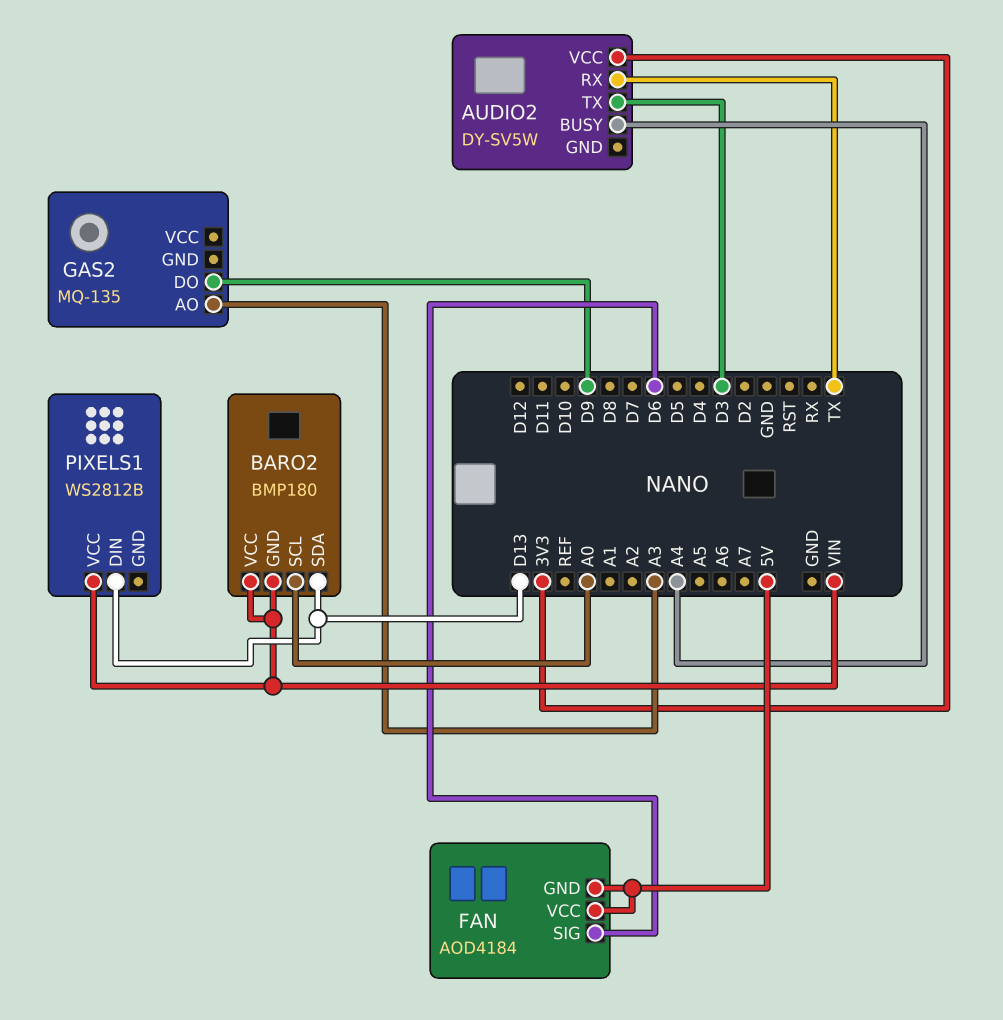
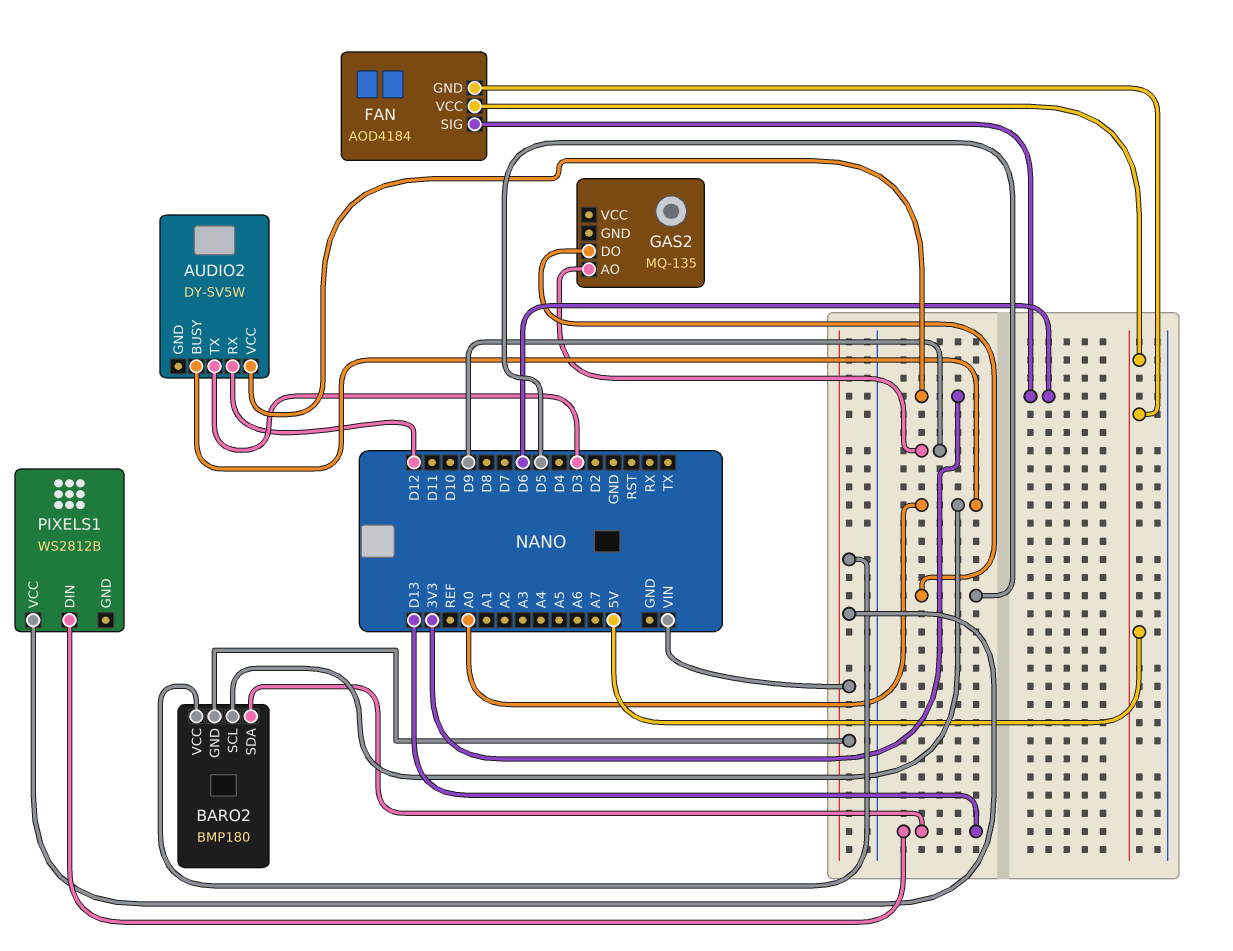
AUDIO2 pin BUSY: A4 -> A0
AUDIO2 pin RX: TX -> D12
GAS2 pin AO: A3 -> D9
GAS2 pin DO: D9 -> D5

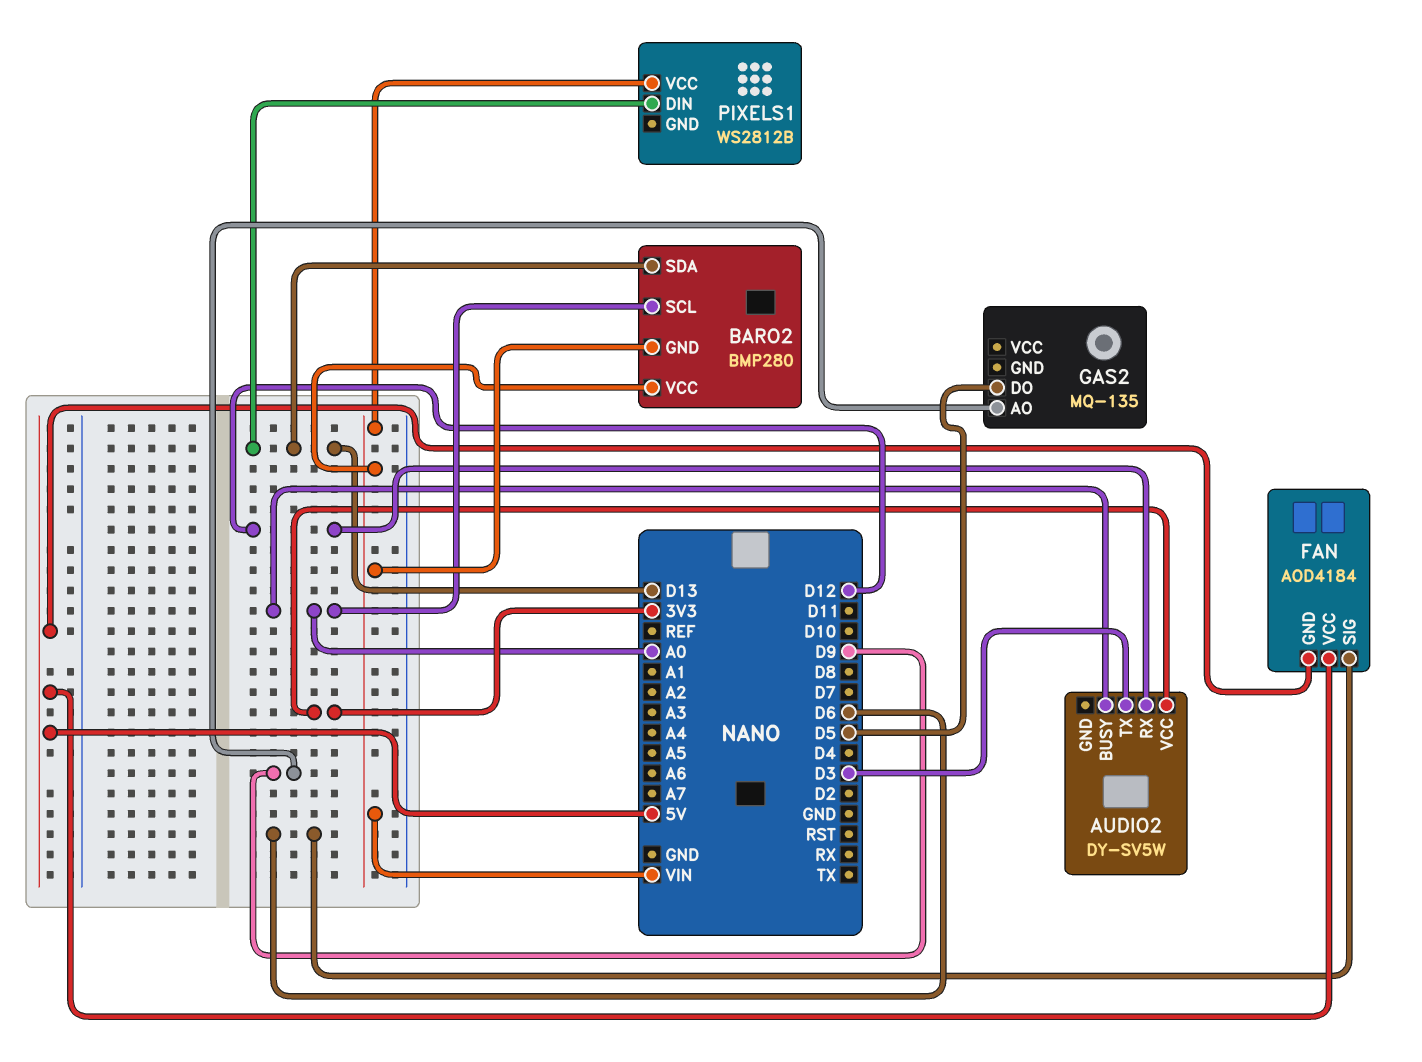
BARO2: BMP180 -> BMP280

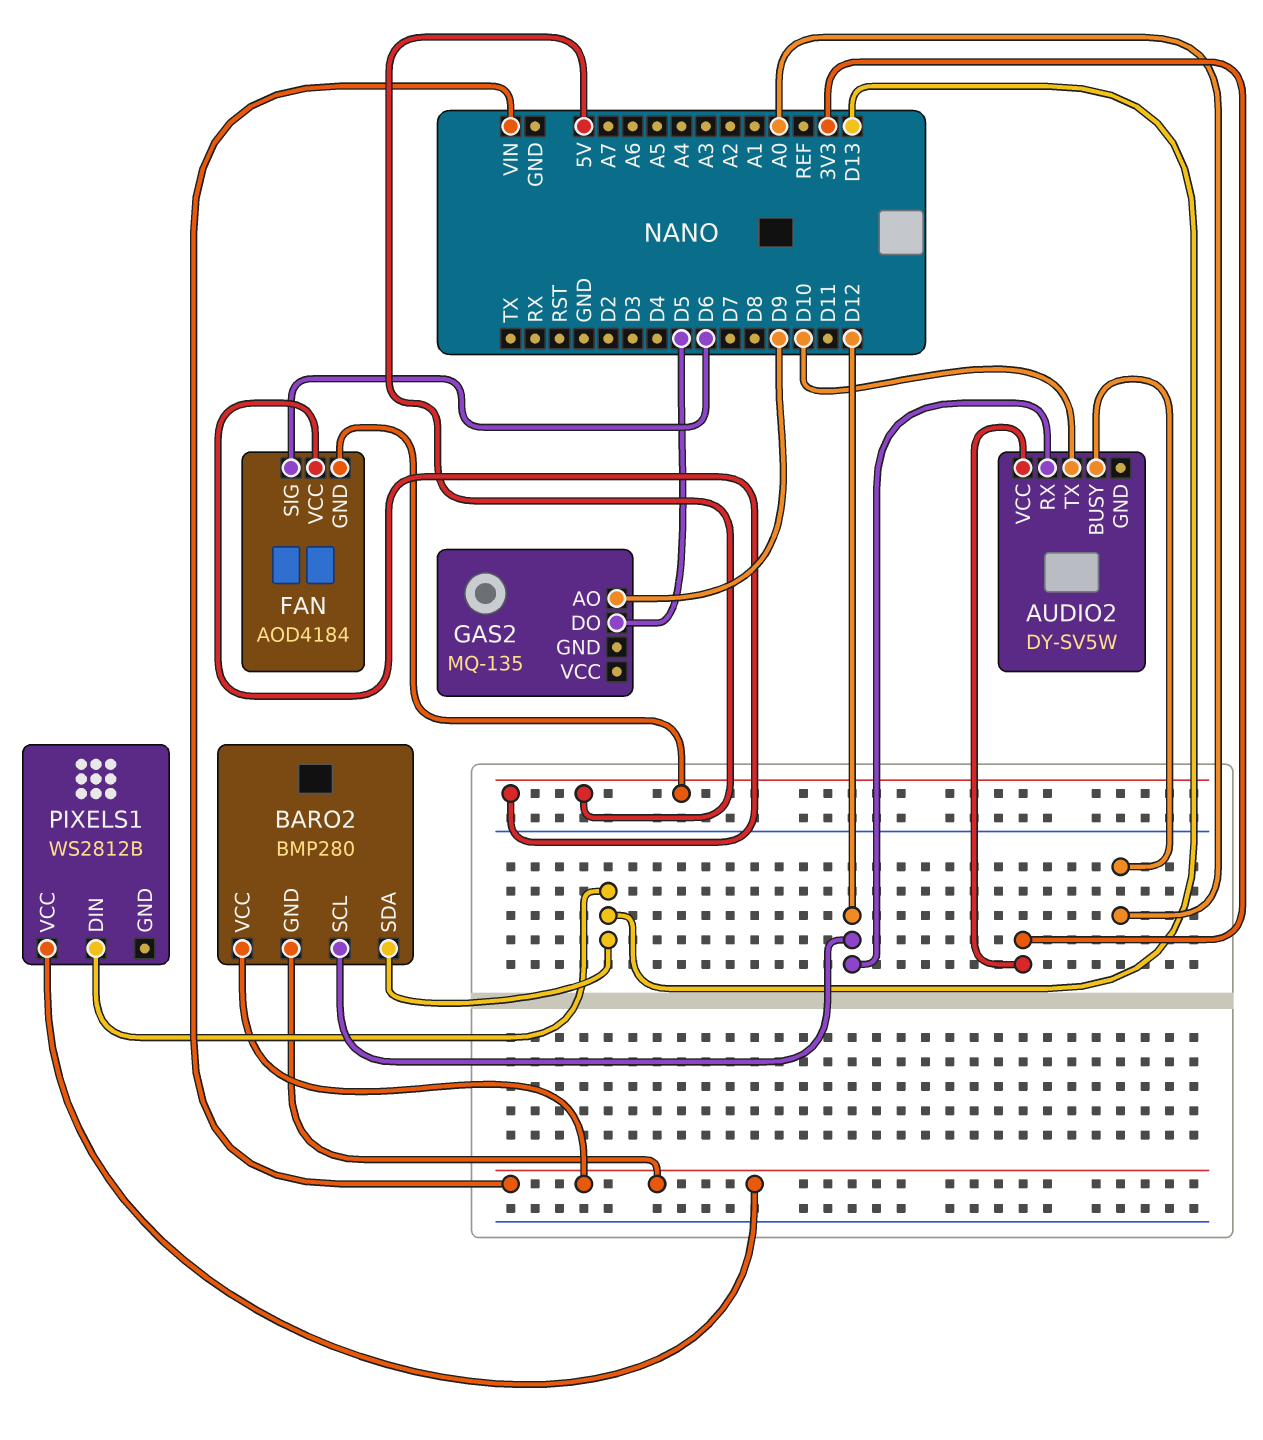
AUDIO2 pin TX: D3 -> D10
BARO2 pin SCL: A0 -> D12

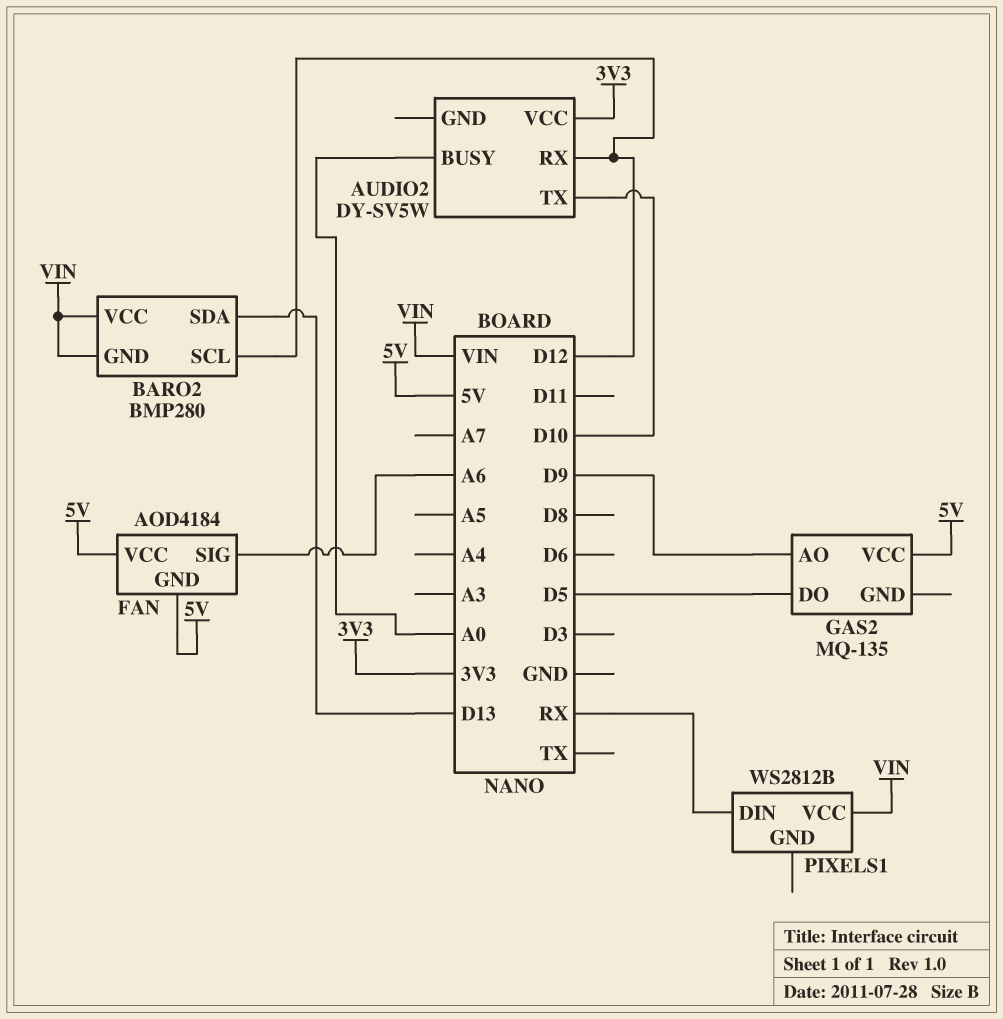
FAN pin SIG: D6 -> A6
GAS2 pin VCC: none -> 5V
PIXELS1 pin DIN: D13 -> RX

